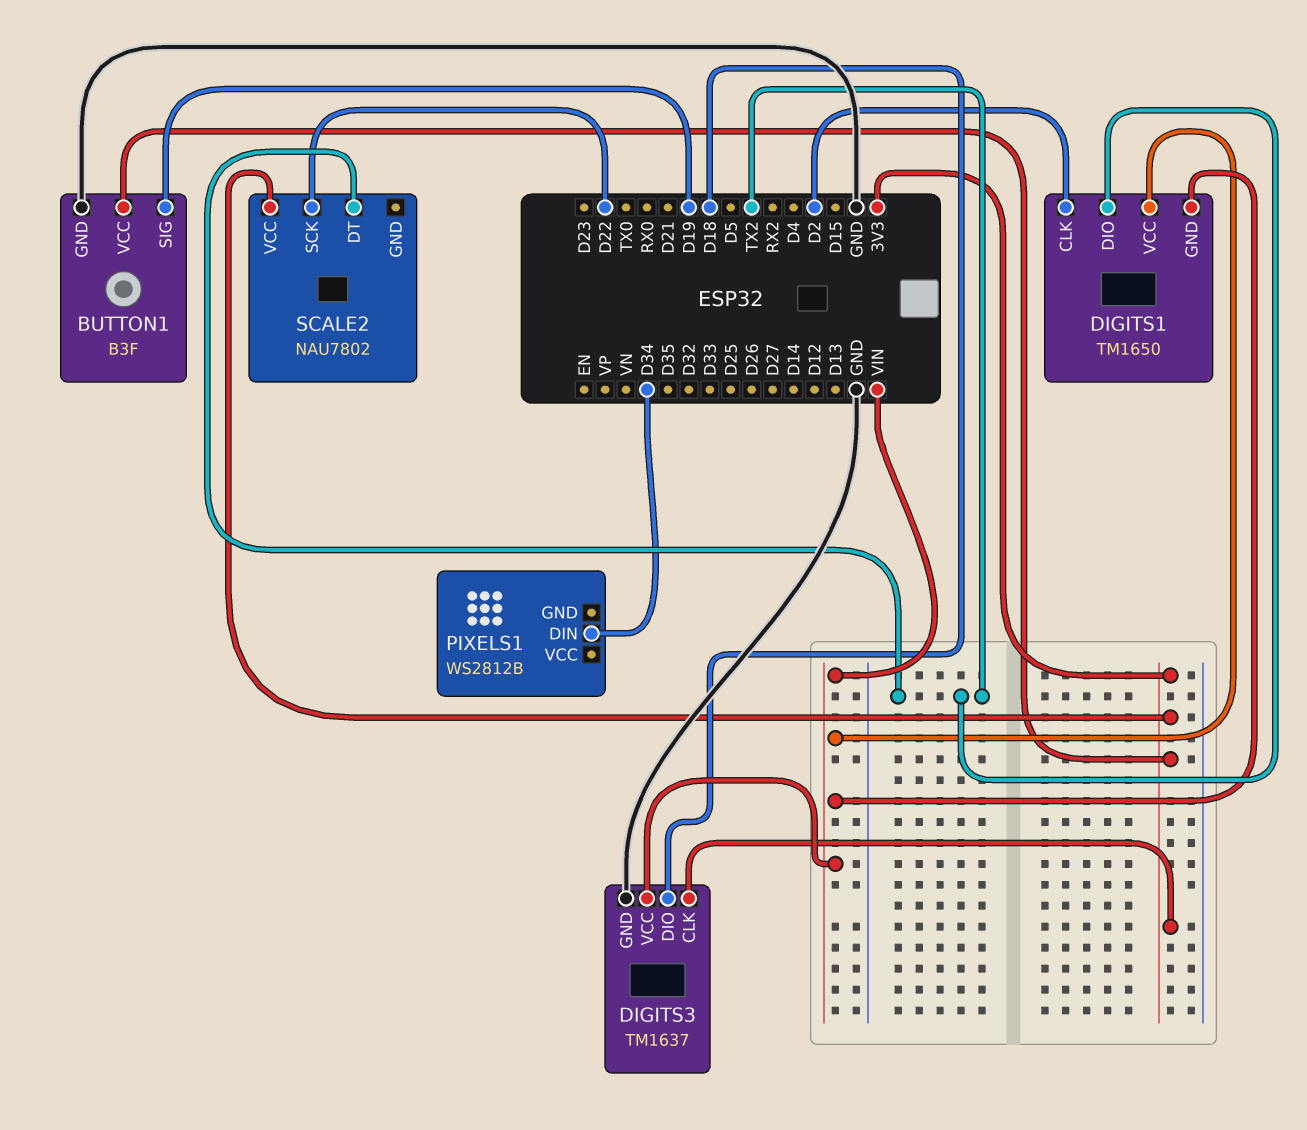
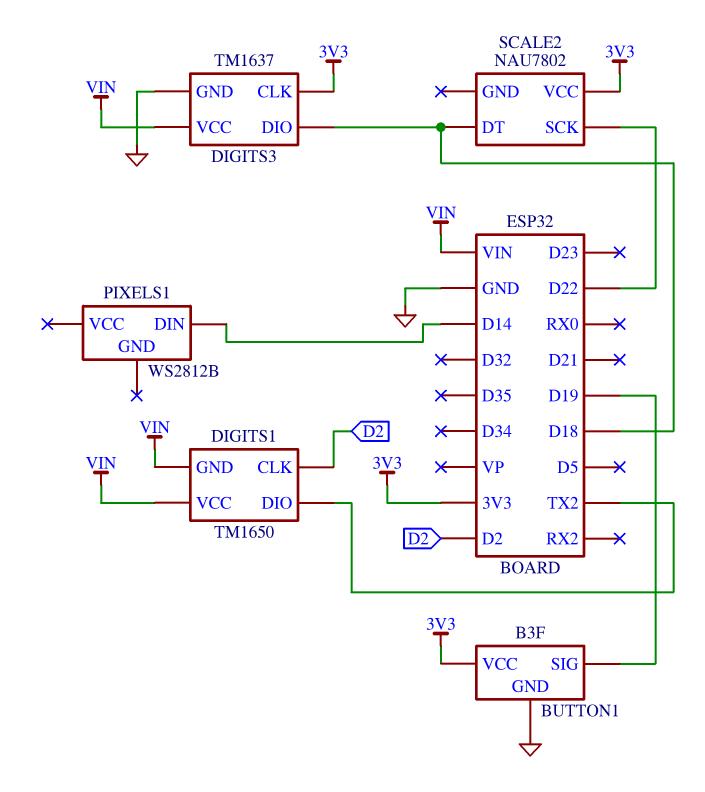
PIXELS1 pin DIN: D34 -> D14
SCALE2 pin DT: TX2 -> D18

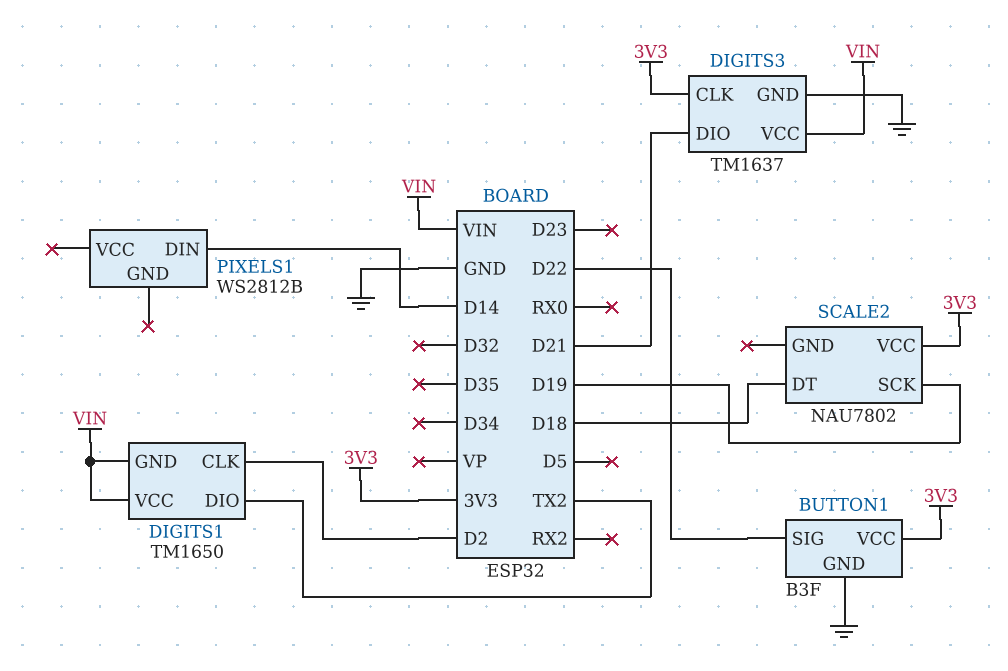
BUTTON1 pin SIG: D19 -> D22
DIGITS3 pin DIO: D18 -> D21
SCALE2 pin SCK: D22 -> D19

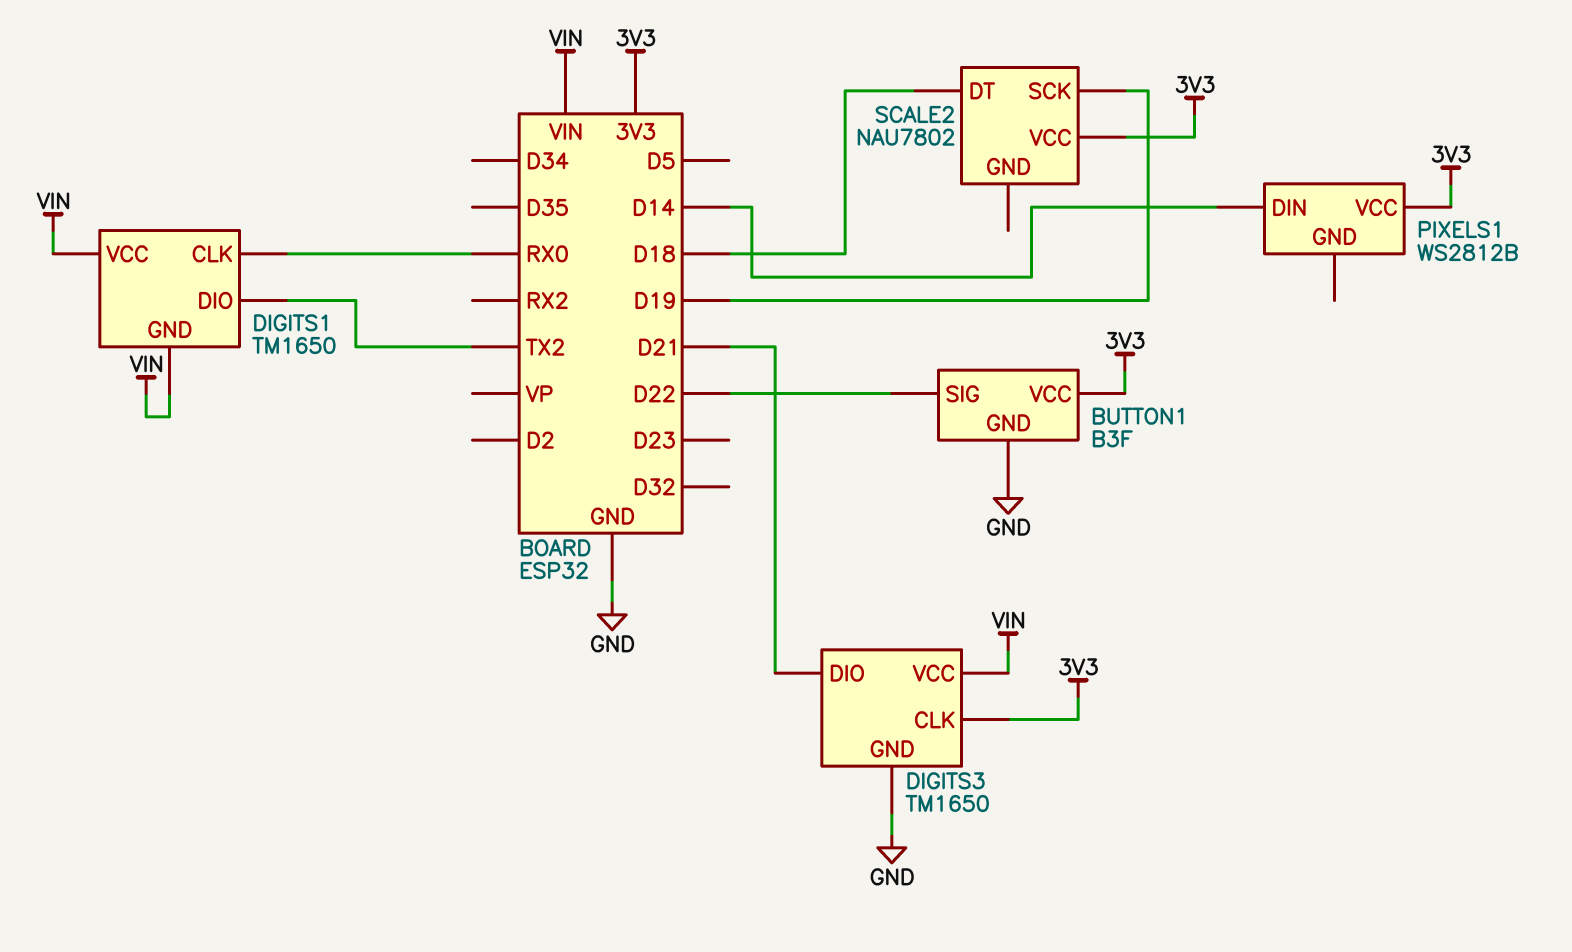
DIGITS1 pin CLK: D2 -> RX0
DIGITS3: TM1637 -> TM1650
PIXELS1 pin VCC: none -> 3V3

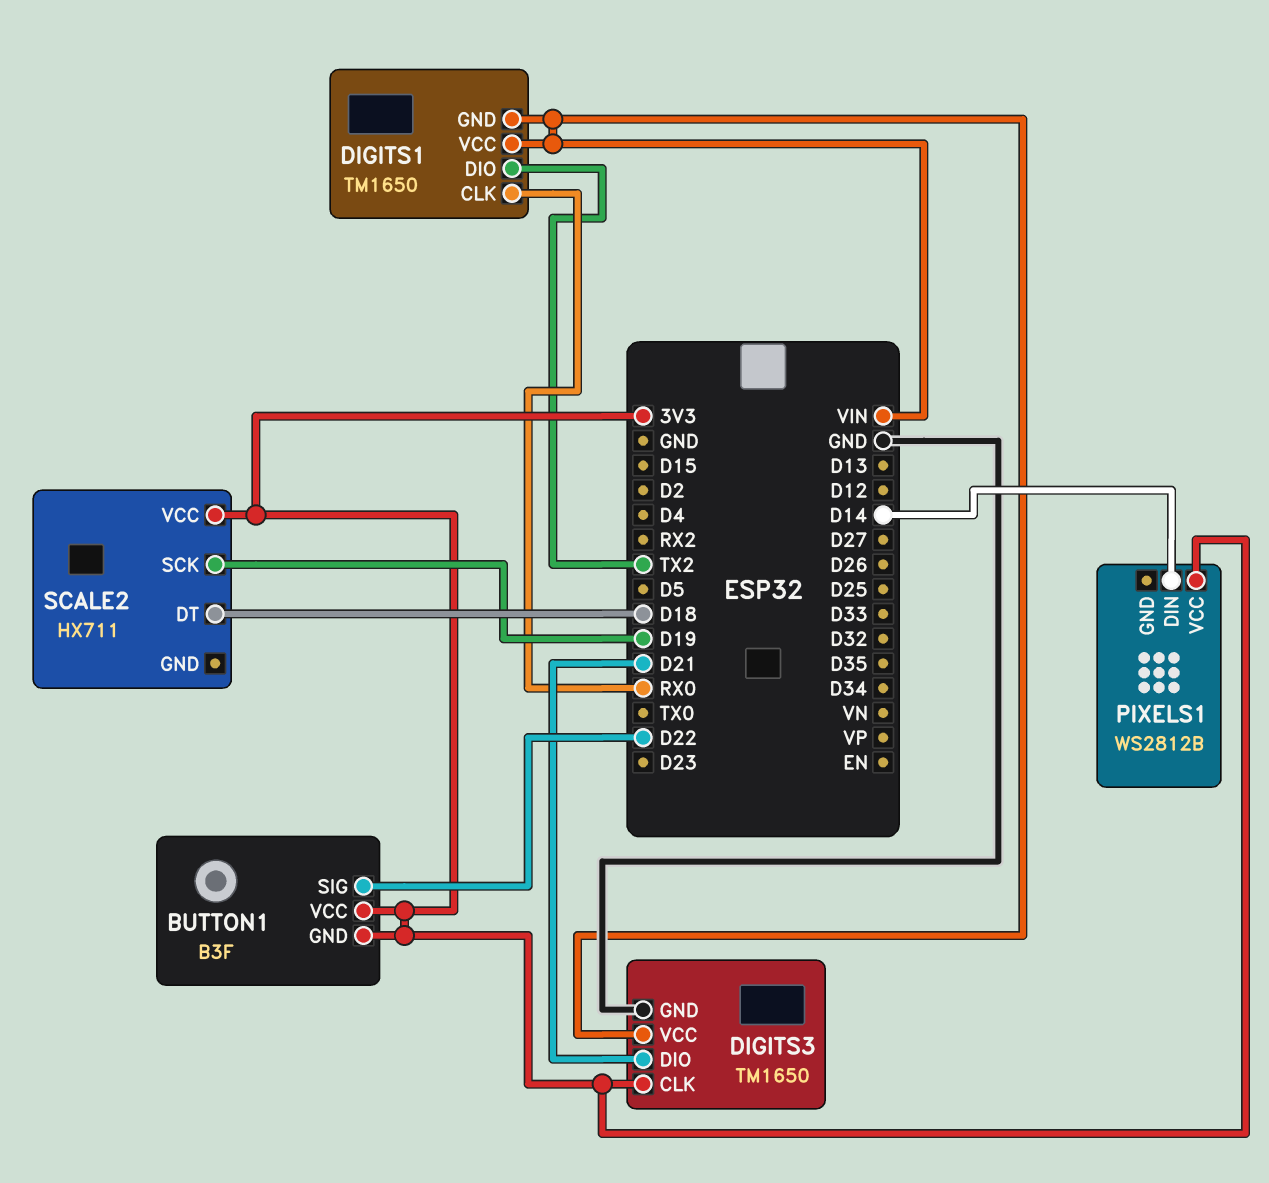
BUTTON1 pin GND: GND -> 3V3
SCALE2: NAU7802 -> HX711

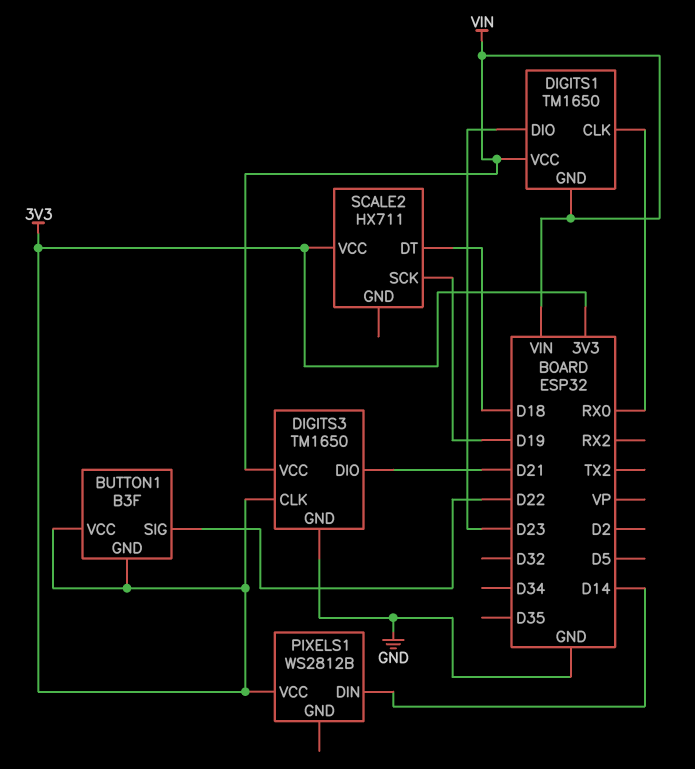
DIGITS1 pin DIO: TX2 -> D23

